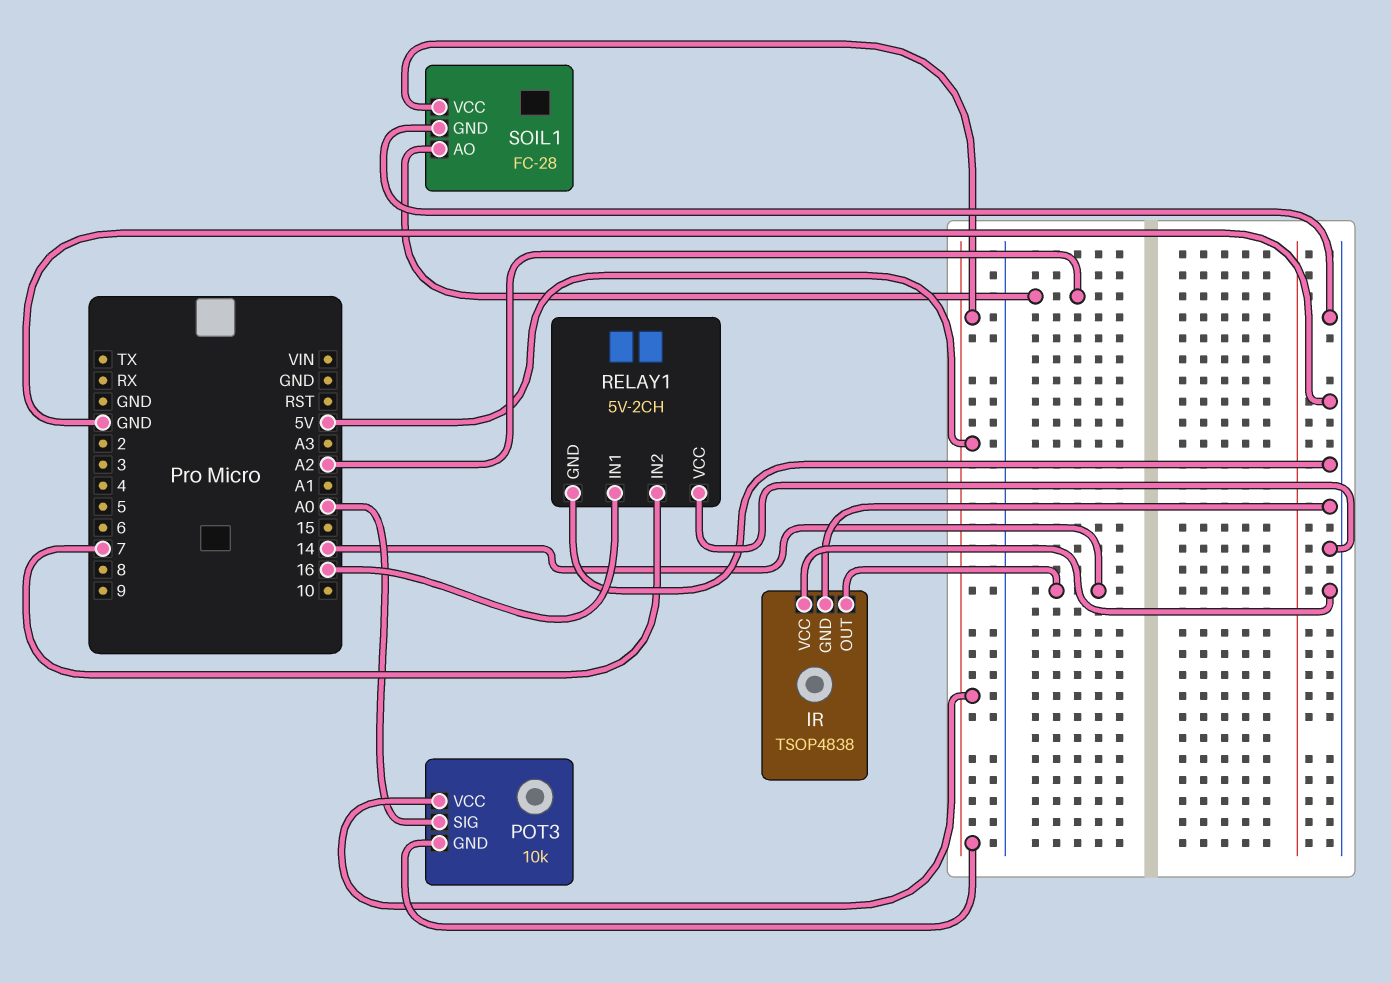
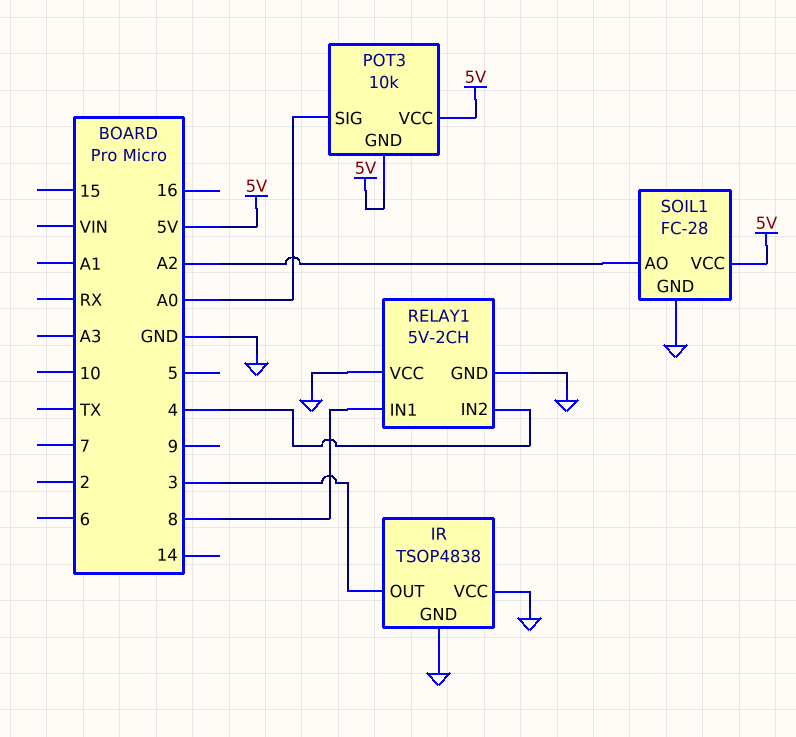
IR pin OUT: 14 -> 3
RELAY1 pin IN1: 16 -> 8
RELAY1 pin IN2: 7 -> 4

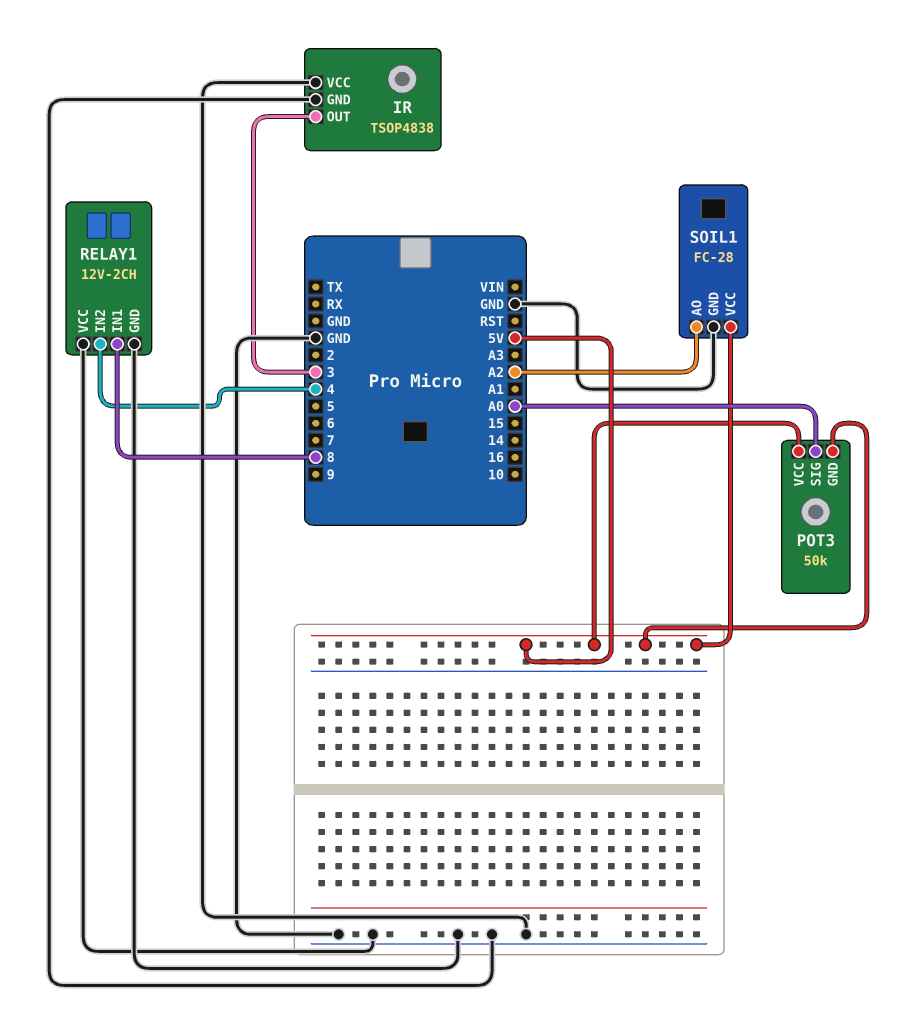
POT3: 10k -> 50k
RELAY1: 5V-2CH -> 12V-2CH

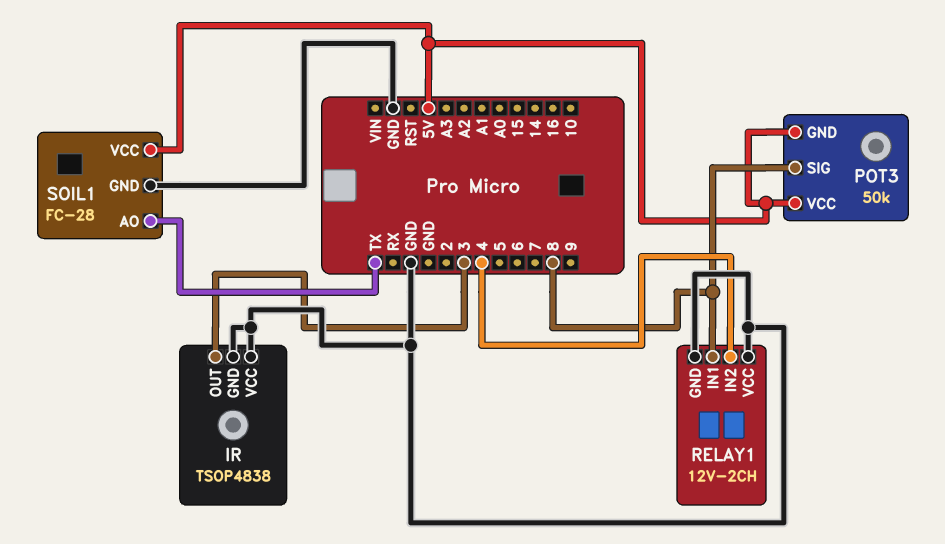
POT3 pin SIG: A0 -> 8
SOIL1 pin AO: A2 -> TX

